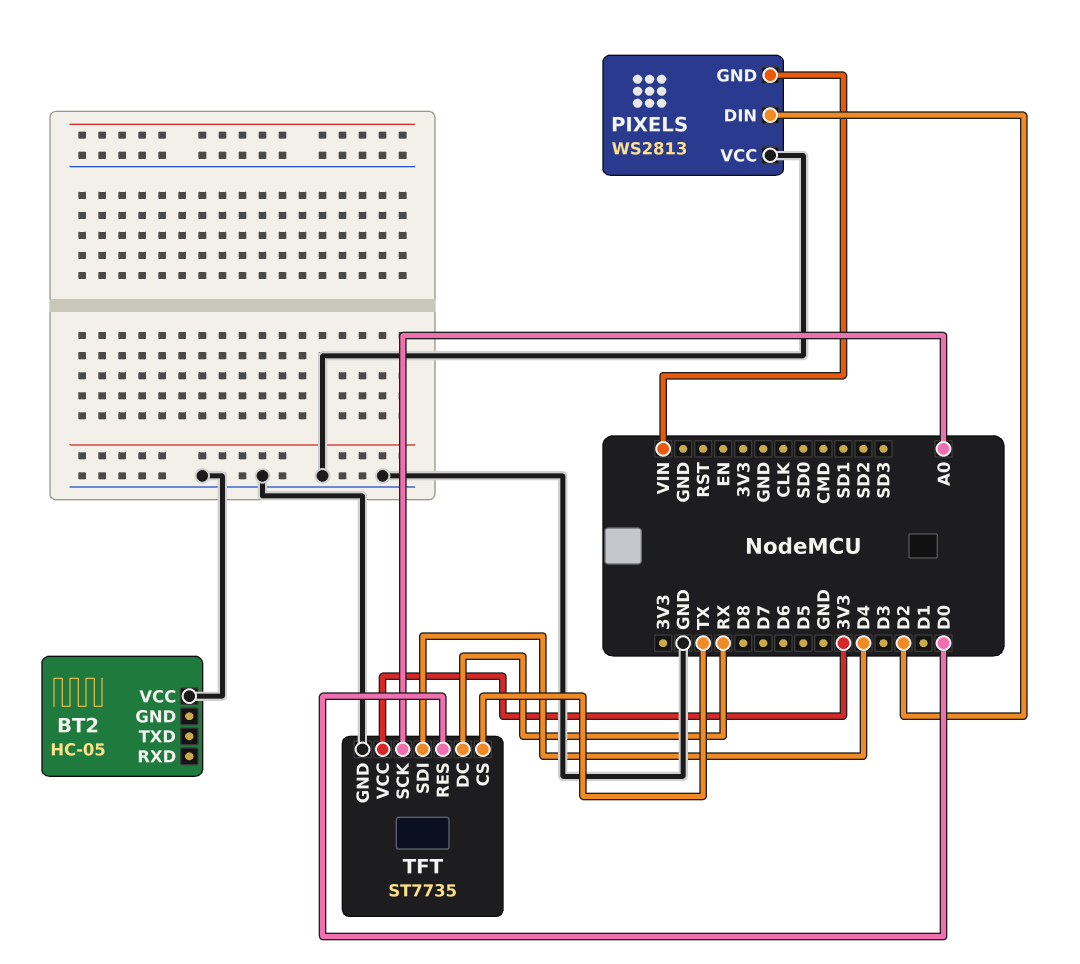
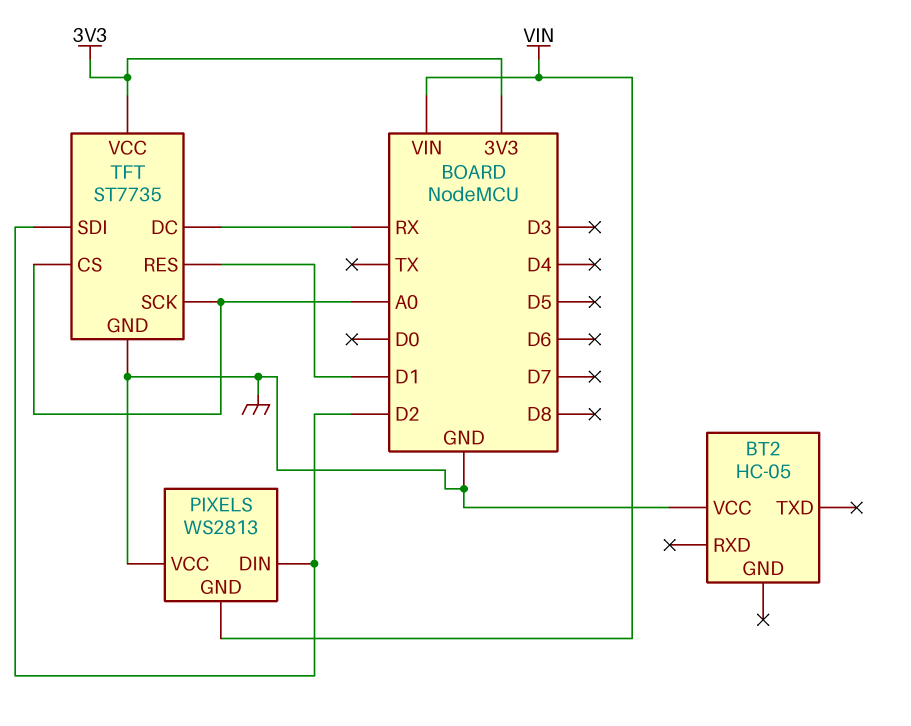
TFT pin CS: TX -> A0
TFT pin RES: D0 -> D1
TFT pin SDI: D4 -> D2

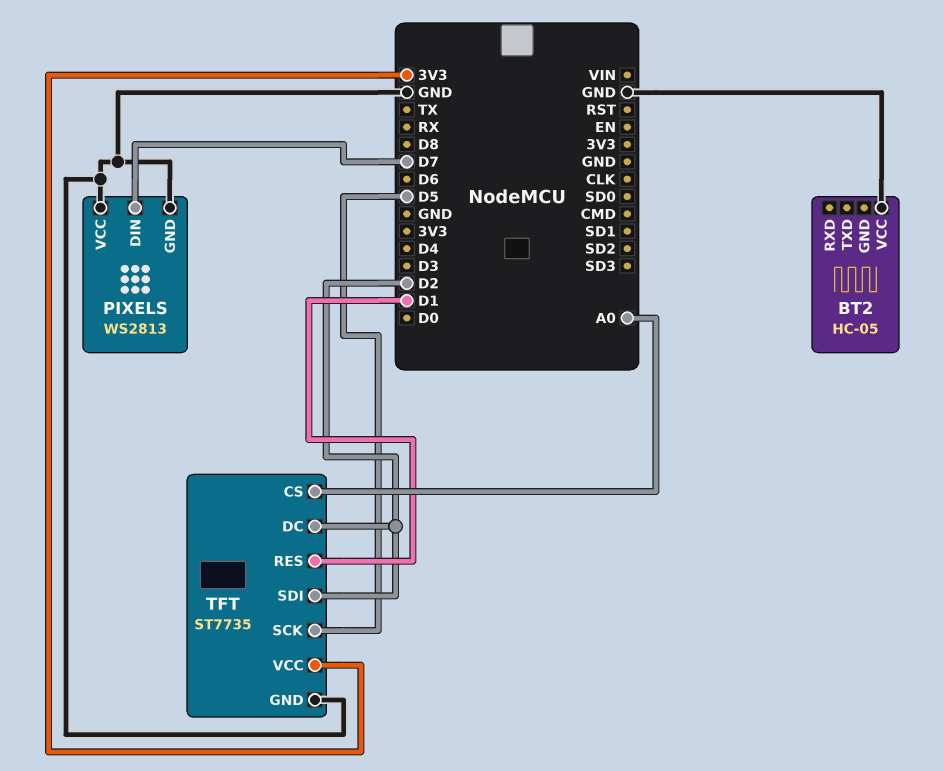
PIXELS pin DIN: D2 -> D7
PIXELS pin GND: VIN -> GND
TFT pin DC: RX -> D2
TFT pin SCK: A0 -> D5

